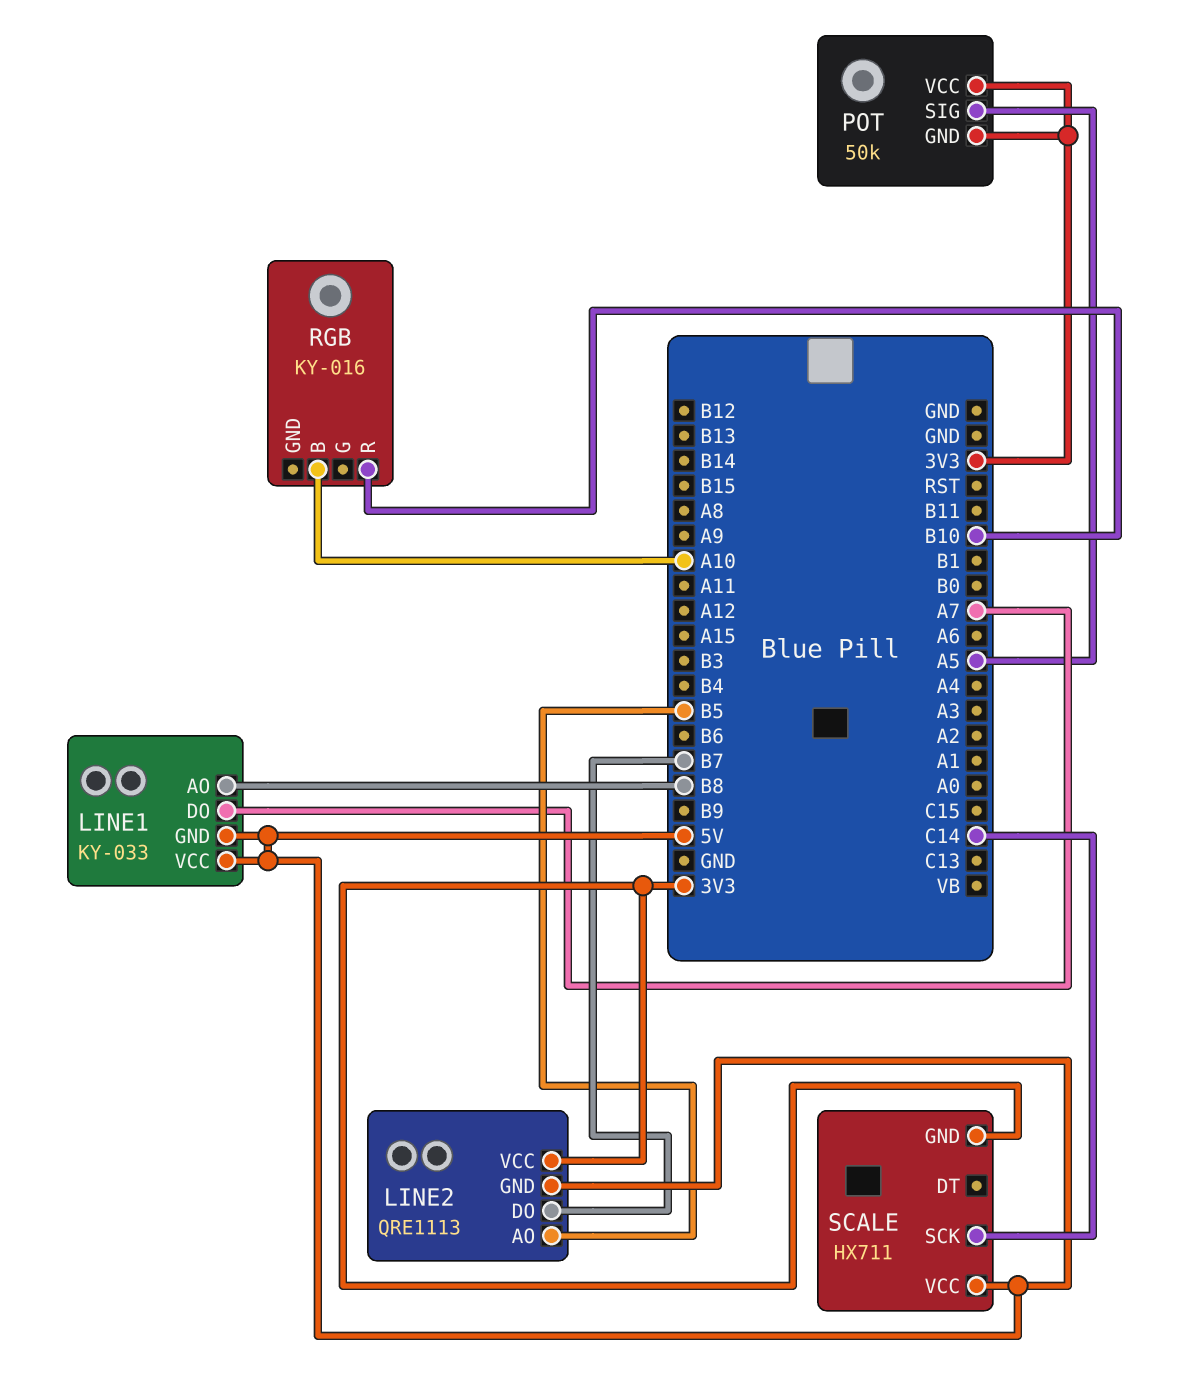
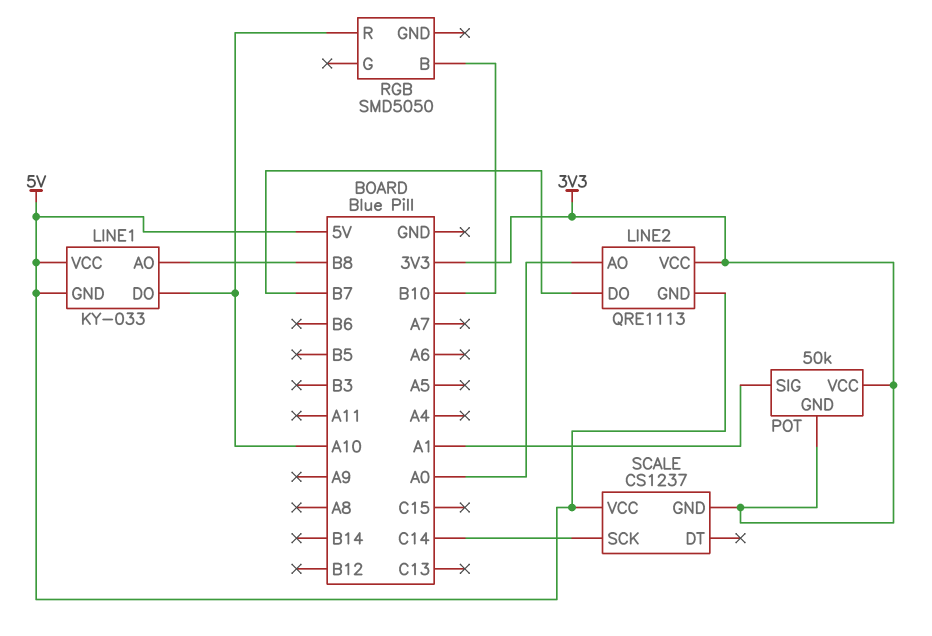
LINE1 pin DO: A7 -> A10
LINE2 pin AO: B5 -> A0
POT pin SIG: A5 -> A1
RGB: KY-016 -> SMD5050
RGB pin B: A10 -> B10
RGB pin R: B10 -> A10
SCALE: HX711 -> CS1237

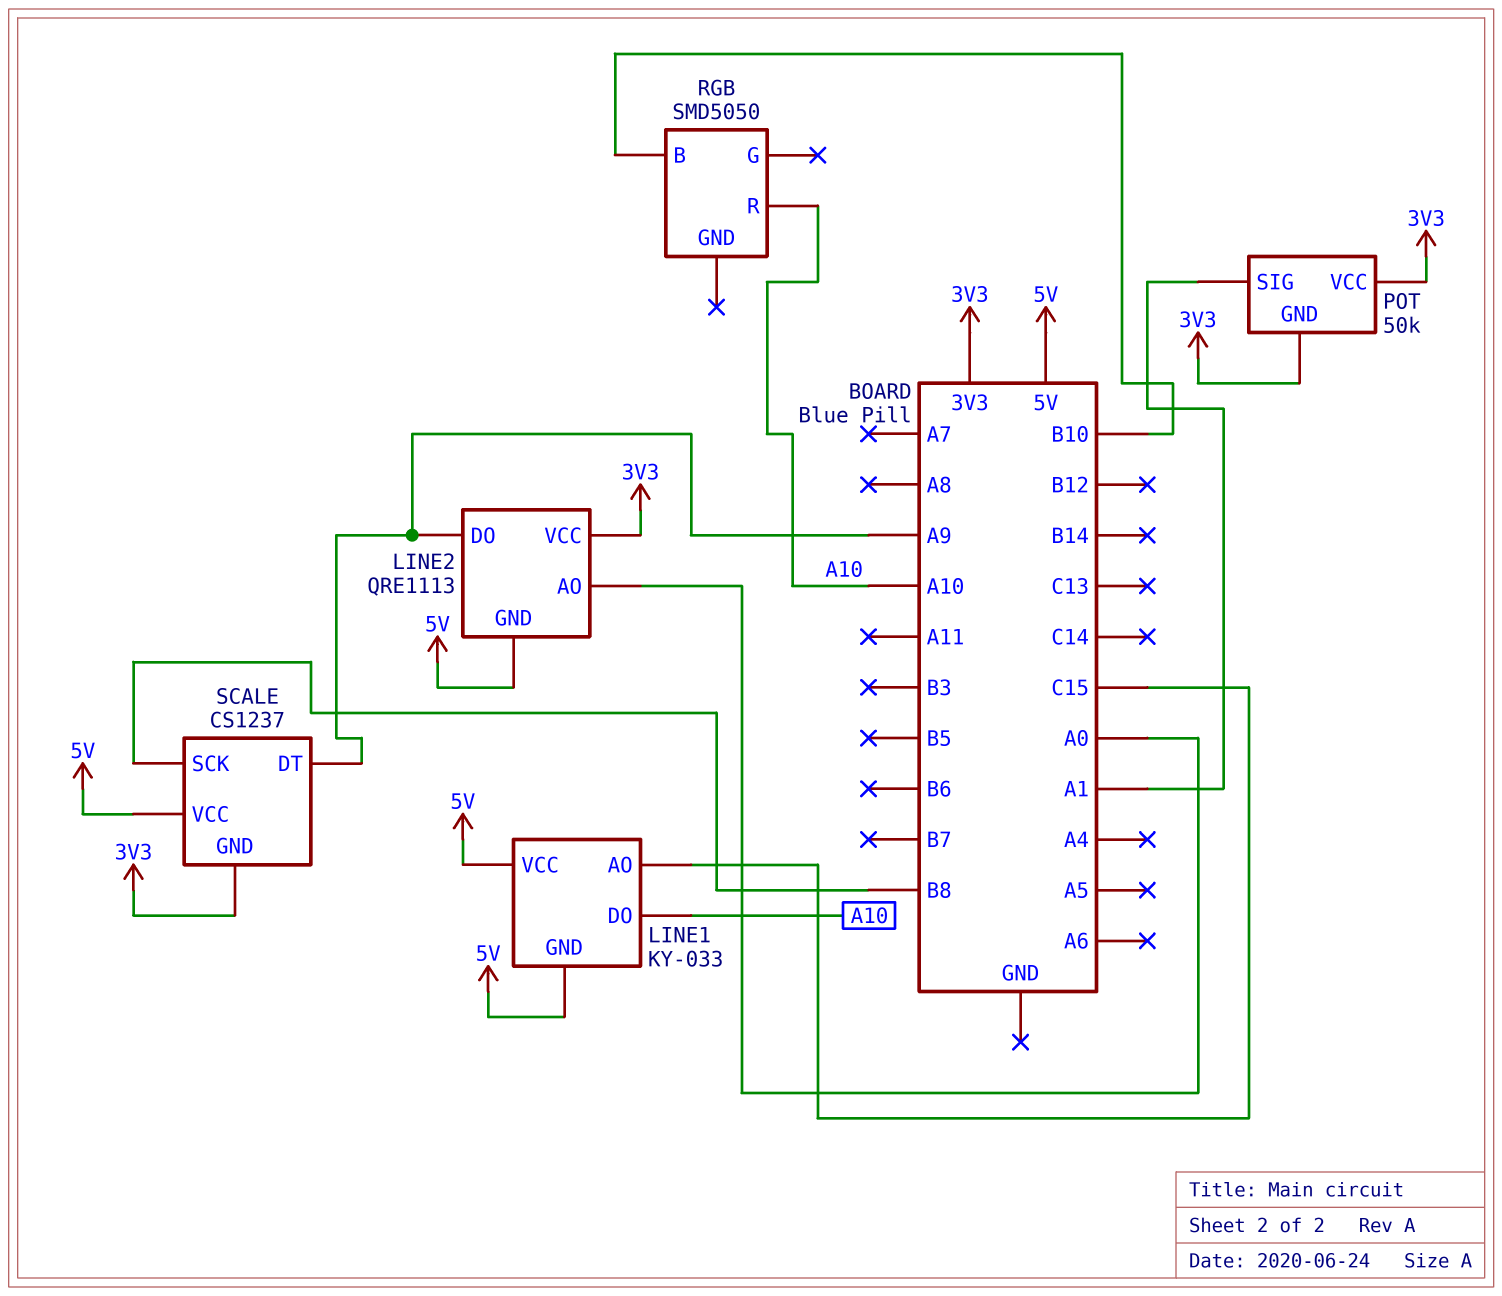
LINE1 pin AO: B8 -> C15
LINE2 pin DO: B7 -> A9
SCALE pin DT: none -> A9
SCALE pin SCK: C14 -> B8

